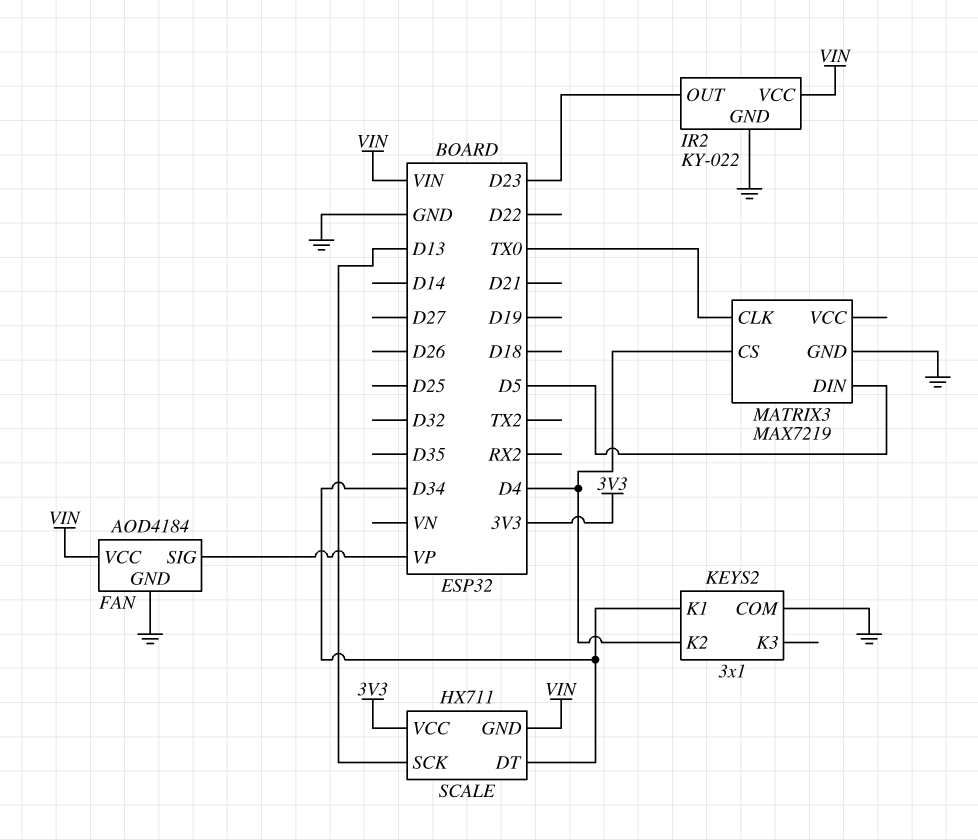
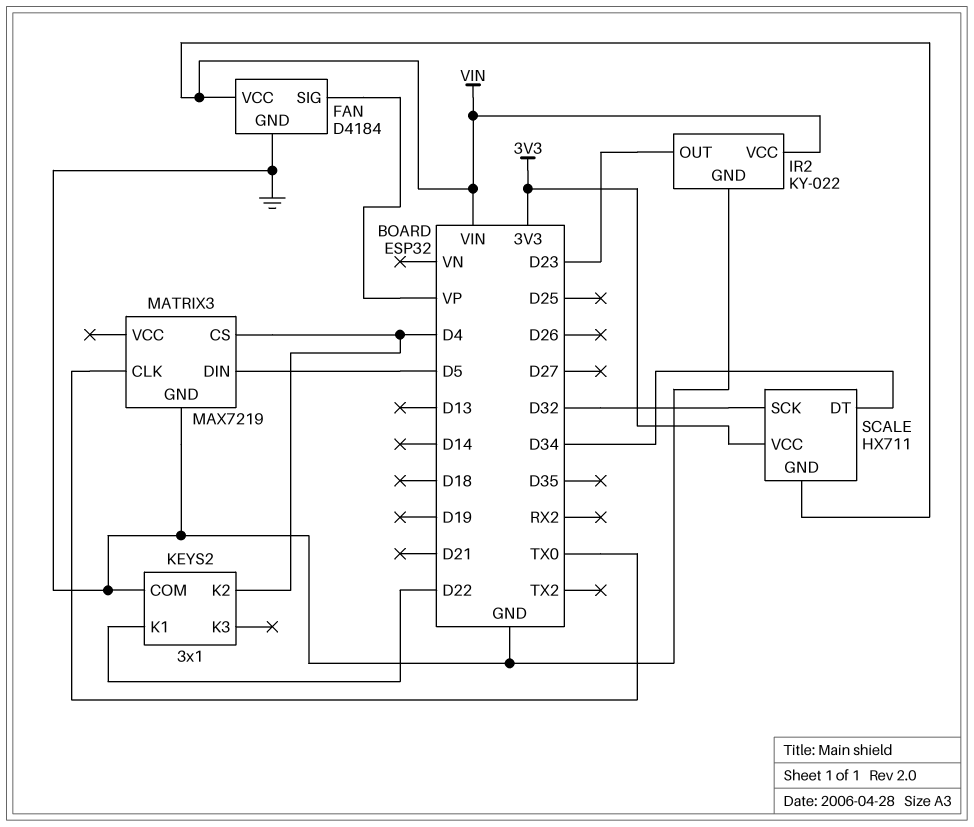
FAN: AOD4184 -> D4184
KEYS2 pin K1: D34 -> D22
SCALE pin SCK: D13 -> D32

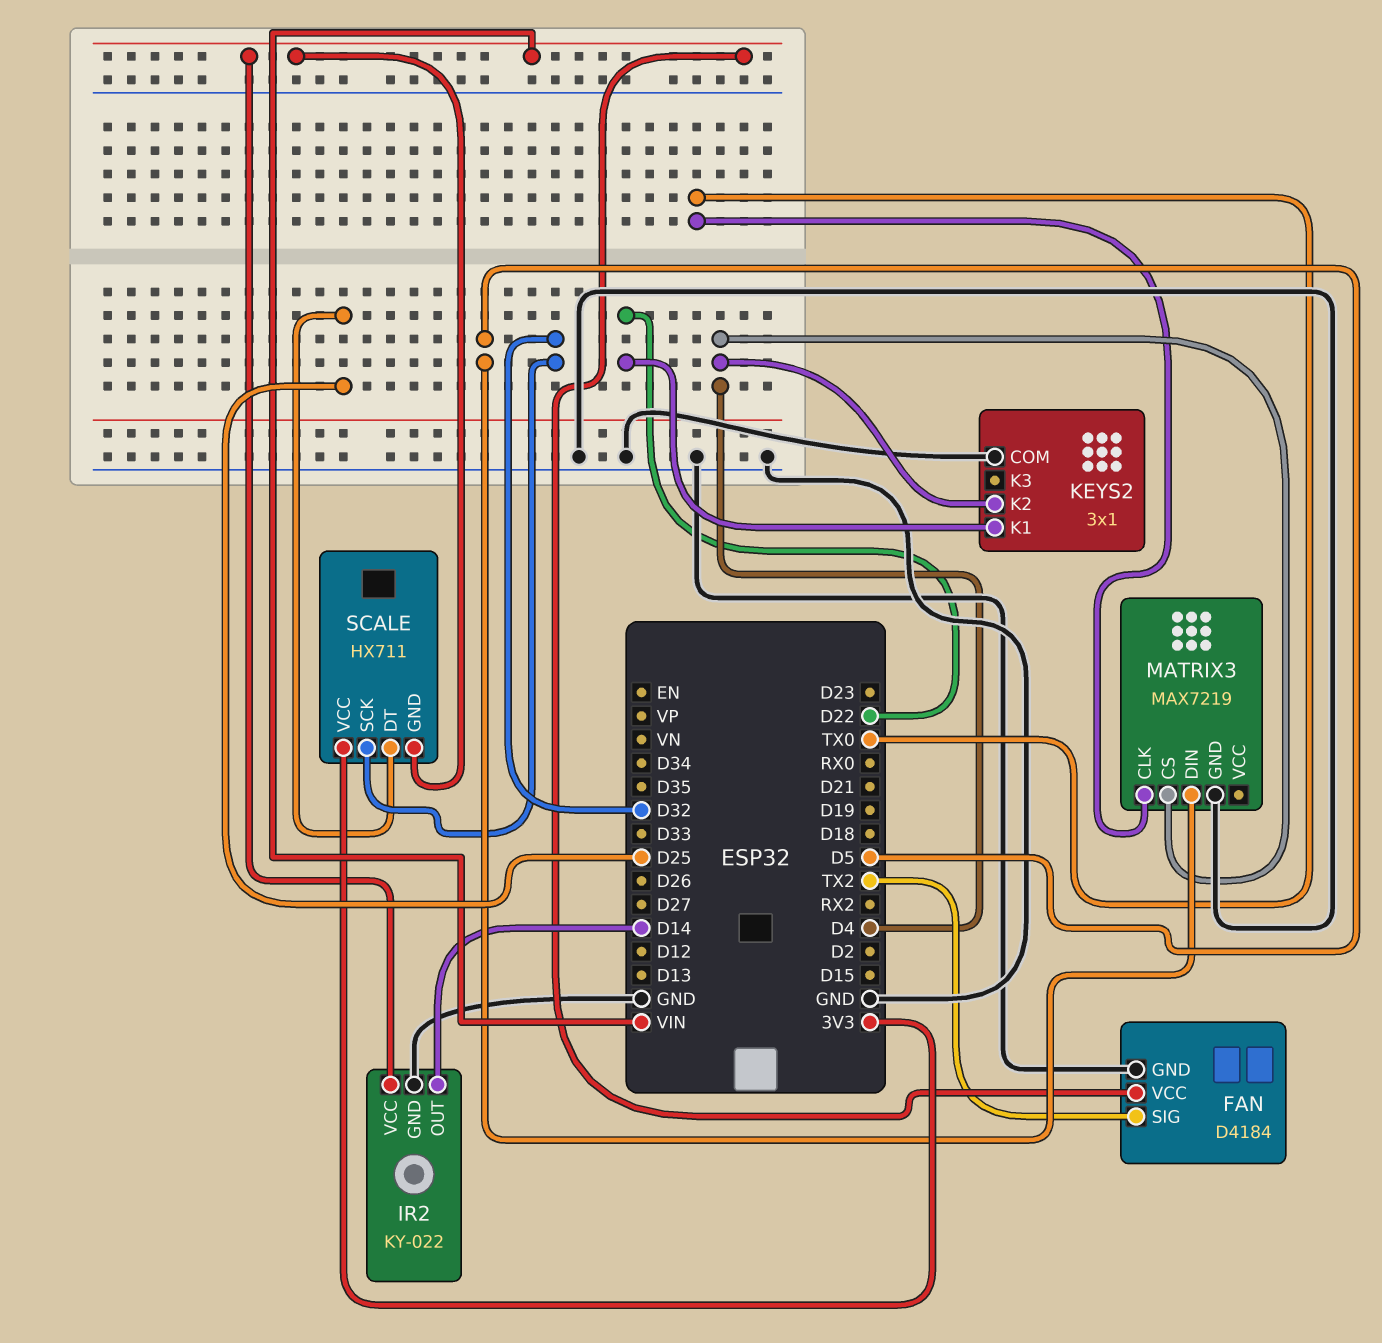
FAN pin SIG: VP -> TX2
IR2 pin OUT: D23 -> D14
SCALE pin DT: D34 -> D25

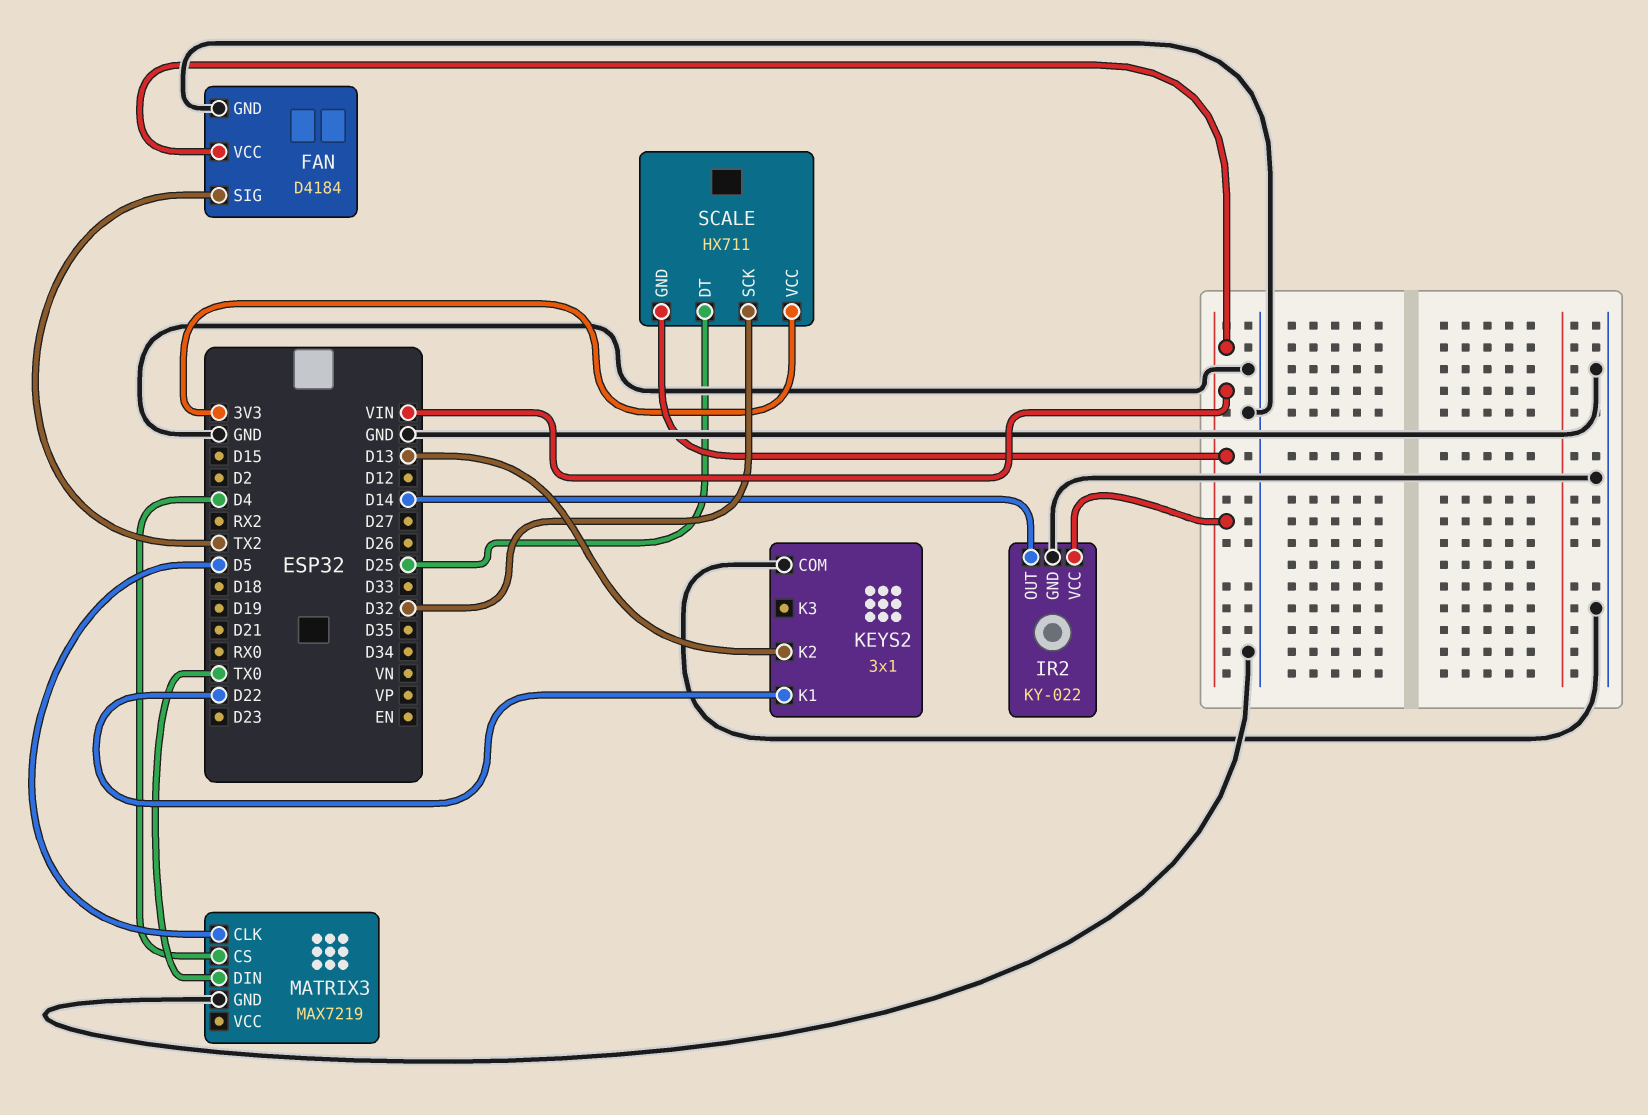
KEYS2 pin K2: D4 -> D13
MATRIX3 pin CLK: TX0 -> D5
MATRIX3 pin DIN: D5 -> TX0

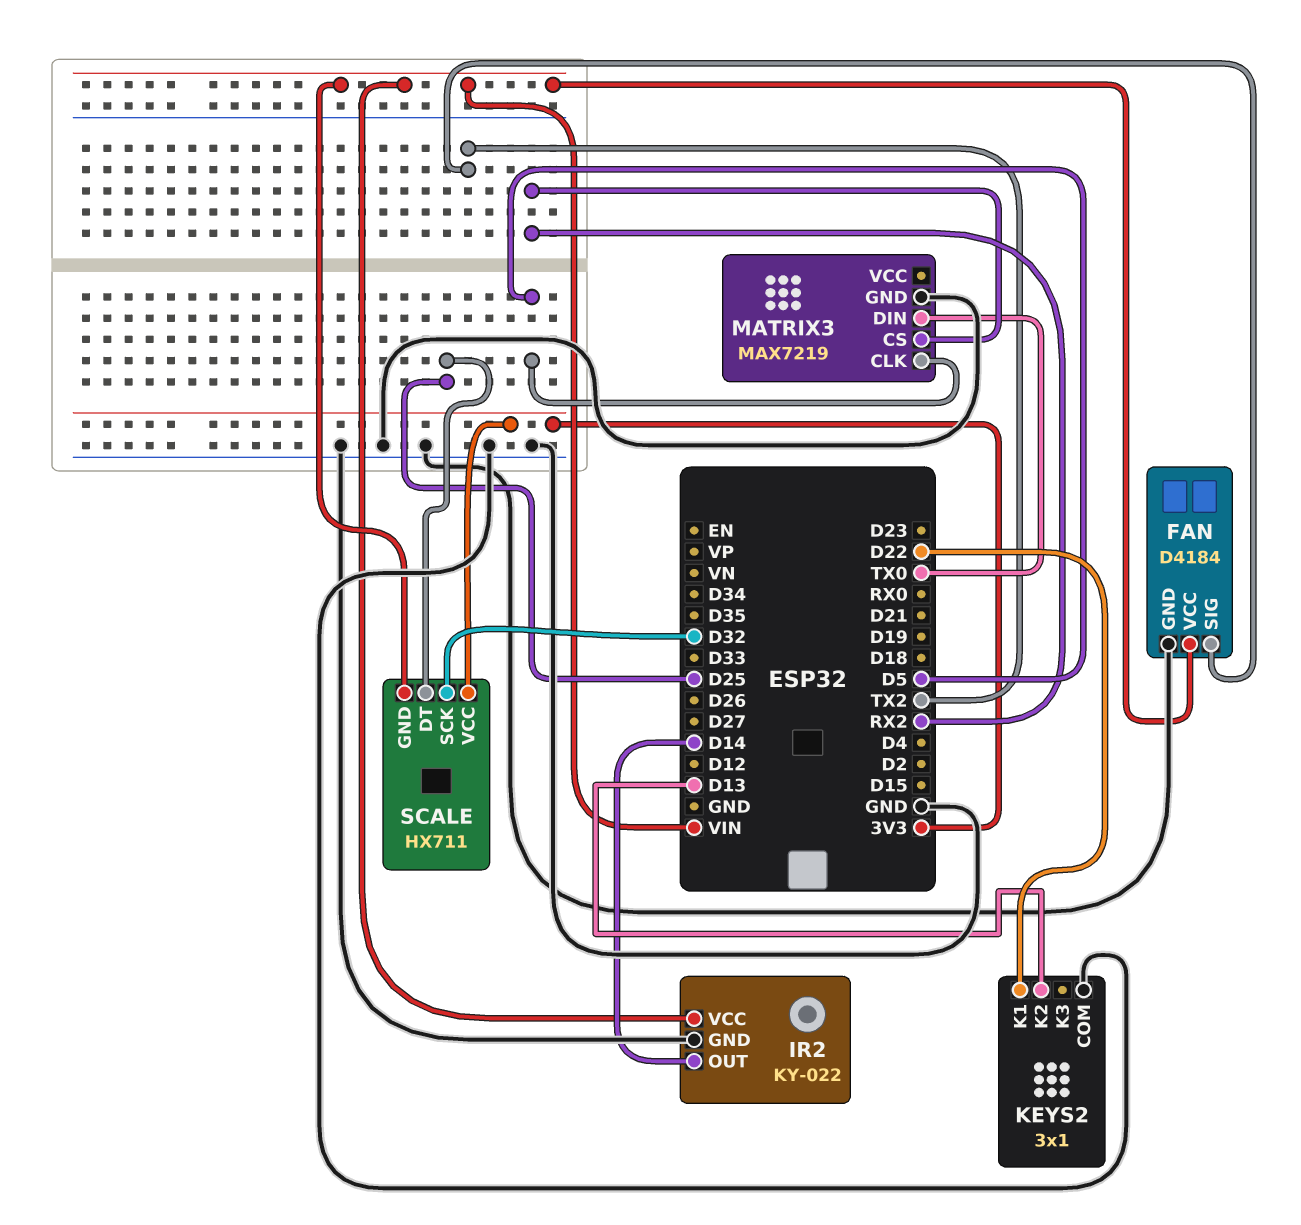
MATRIX3 pin CS: D4 -> RX2

